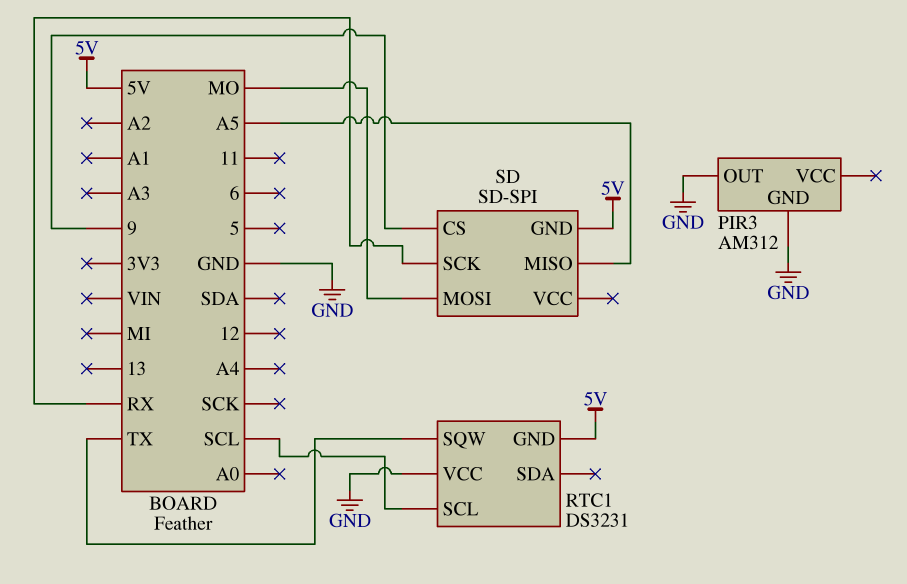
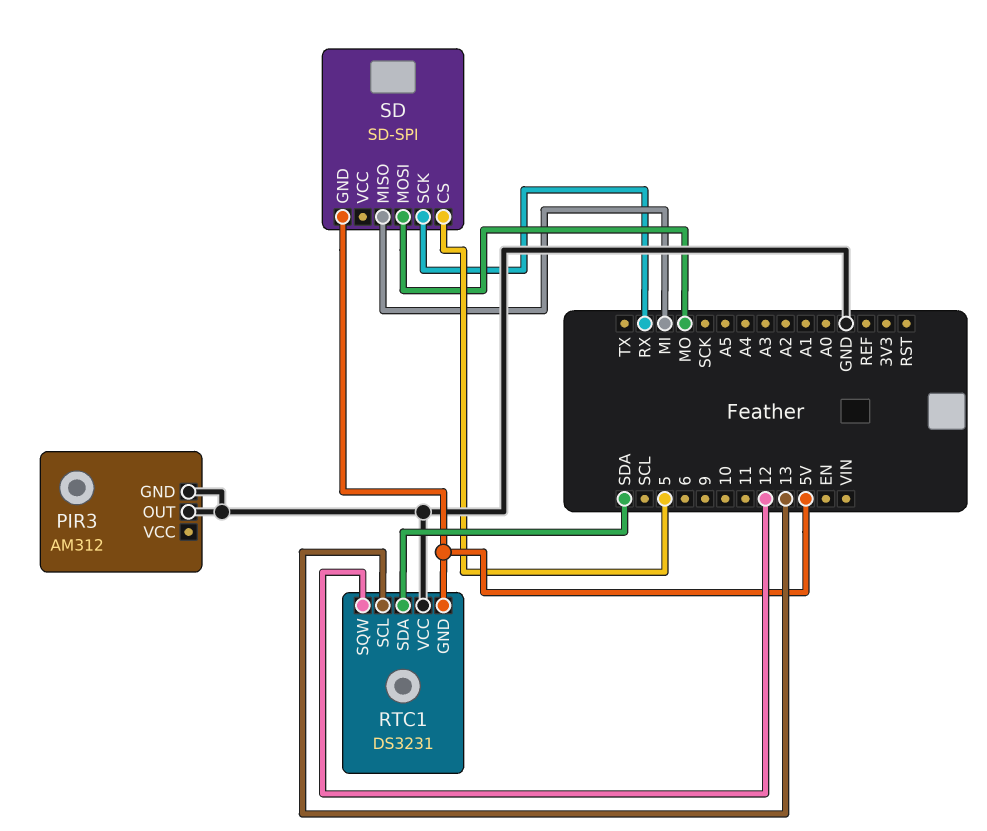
RTC1 pin SCL: SCL -> 13
RTC1 pin SDA: none -> SDA
RTC1 pin SQW: TX -> 12
SD pin CS: 9 -> 5
SD pin MISO: A5 -> MI

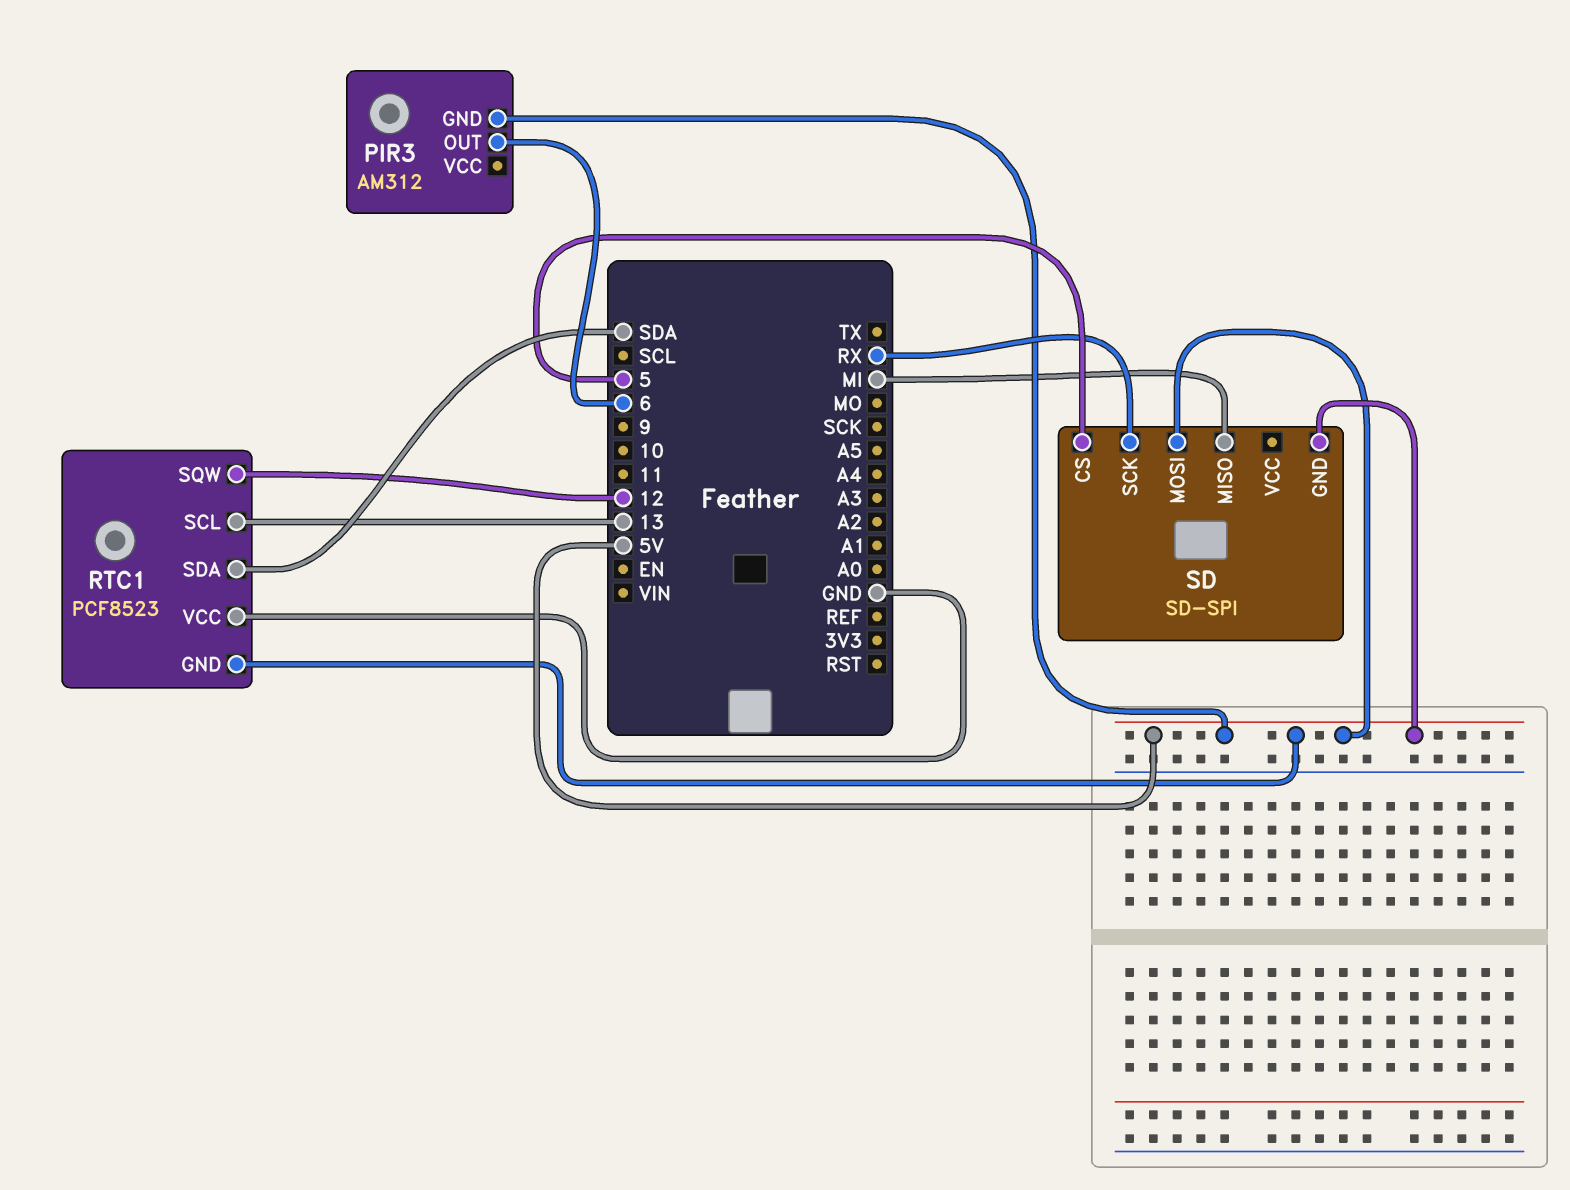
PIR3 pin GND: GND -> 5V
PIR3 pin OUT: GND -> 6
RTC1: DS3231 -> PCF8523
SD pin MOSI: MO -> 5V

